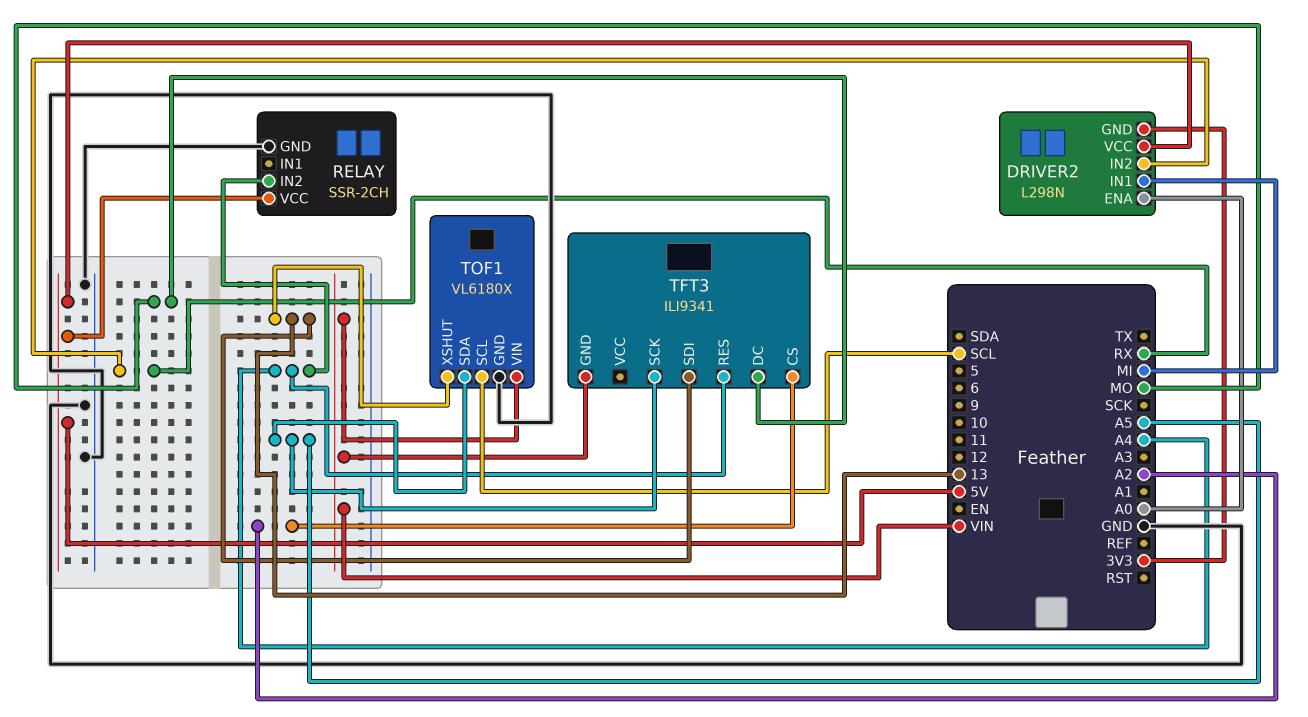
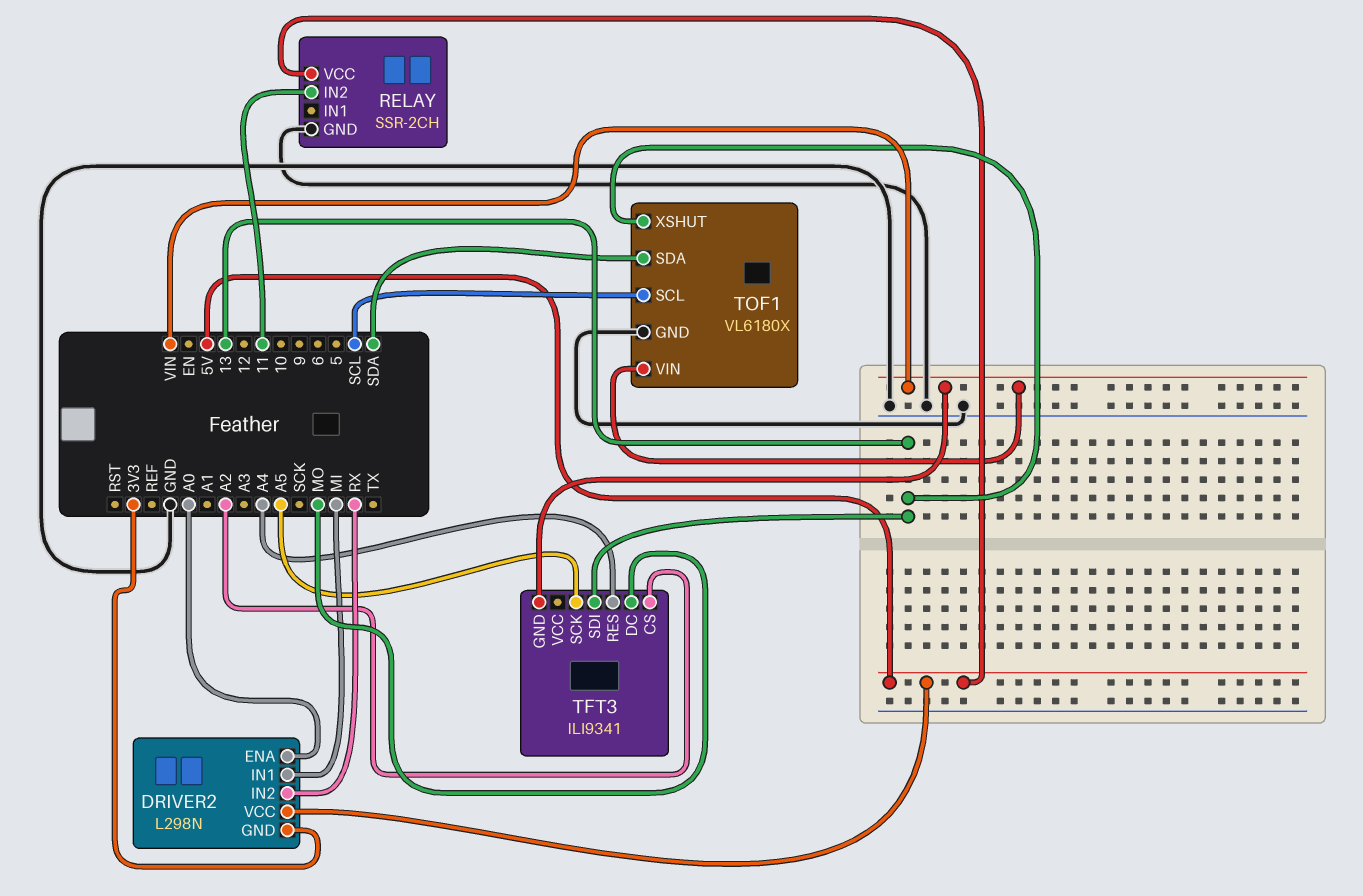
RELAY pin IN2: A4 -> 11
TOF1 pin SDA: A5 -> SDA

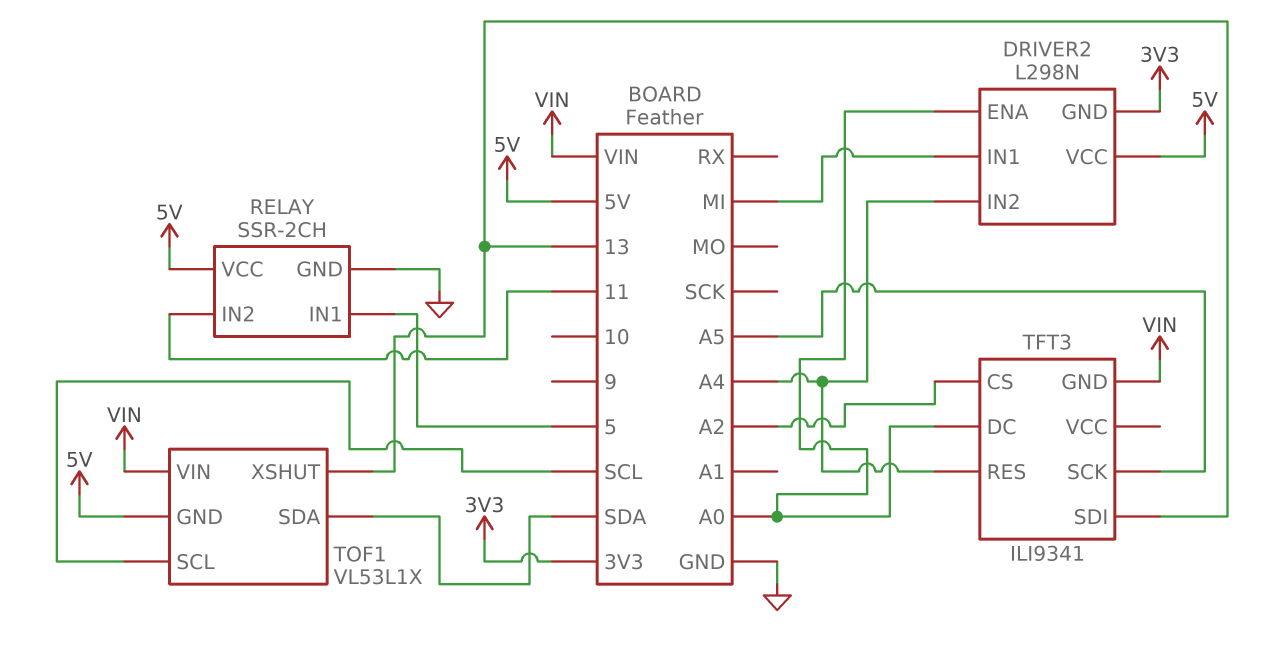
DRIVER2 pin IN2: RX -> A4
RELAY pin IN1: none -> 5
TFT3 pin DC: MO -> A0
TOF1: VL6180X -> VL53L1X
TOF1 pin GND: GND -> 5V

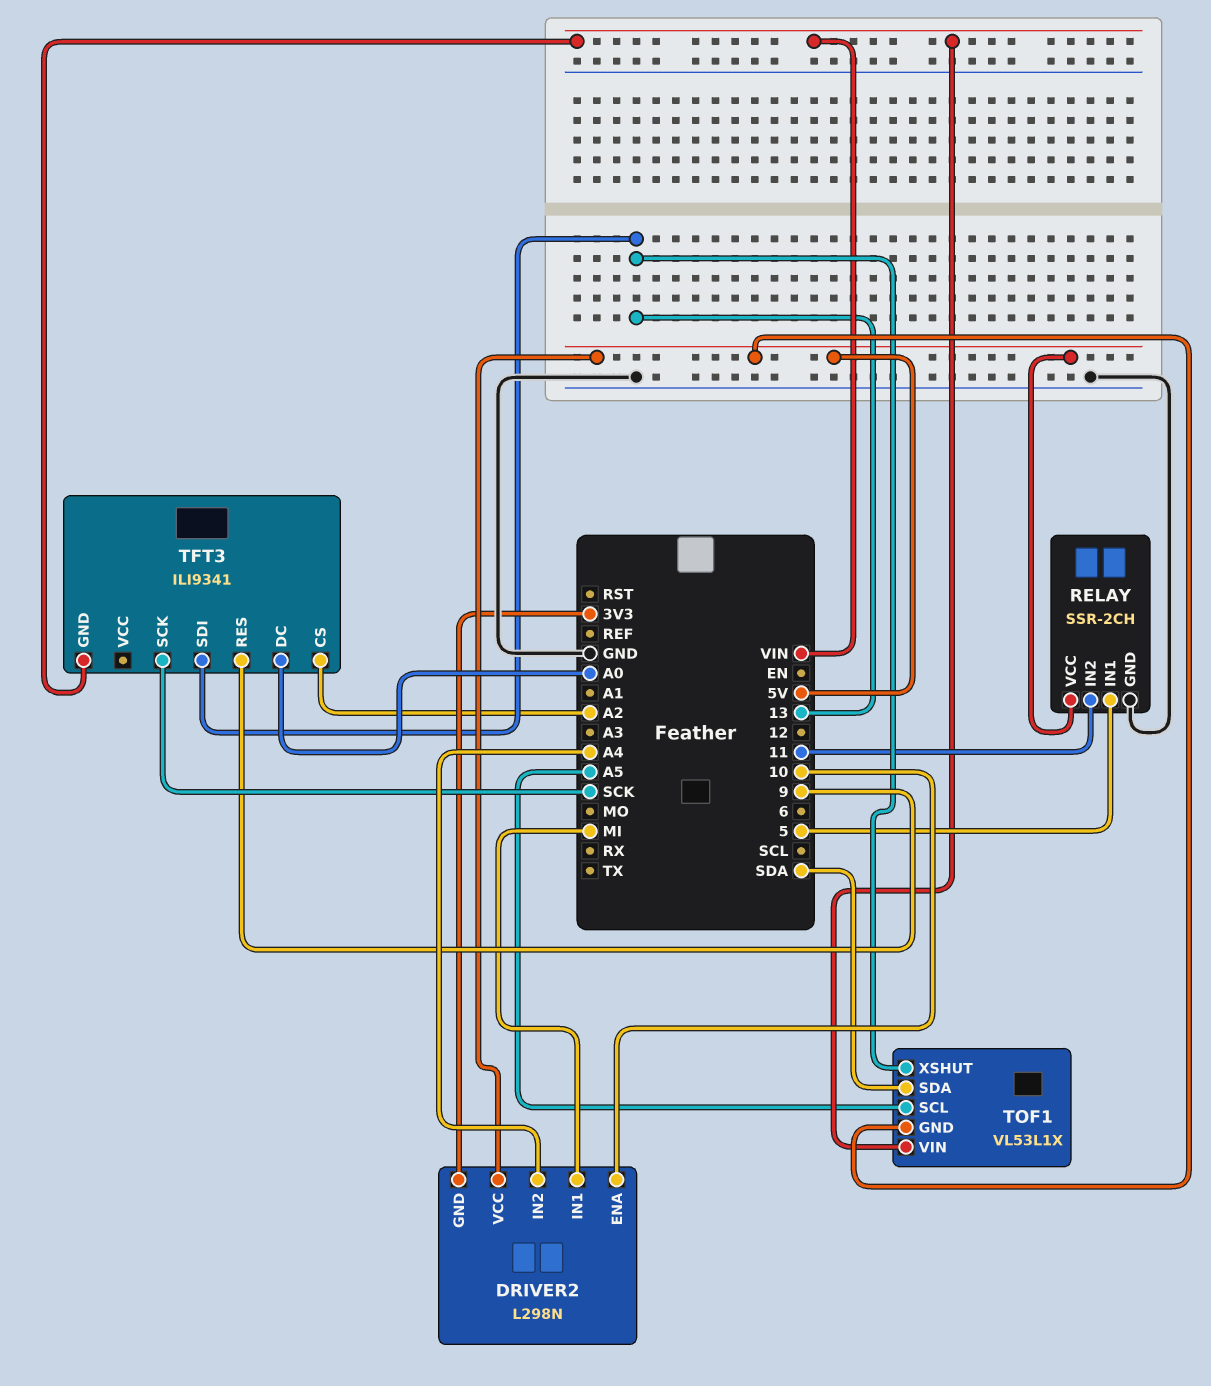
DRIVER2 pin ENA: A0 -> 10
TFT3 pin RES: A4 -> 9
TFT3 pin SCK: A5 -> SCK
TOF1 pin SCL: SCL -> A5

